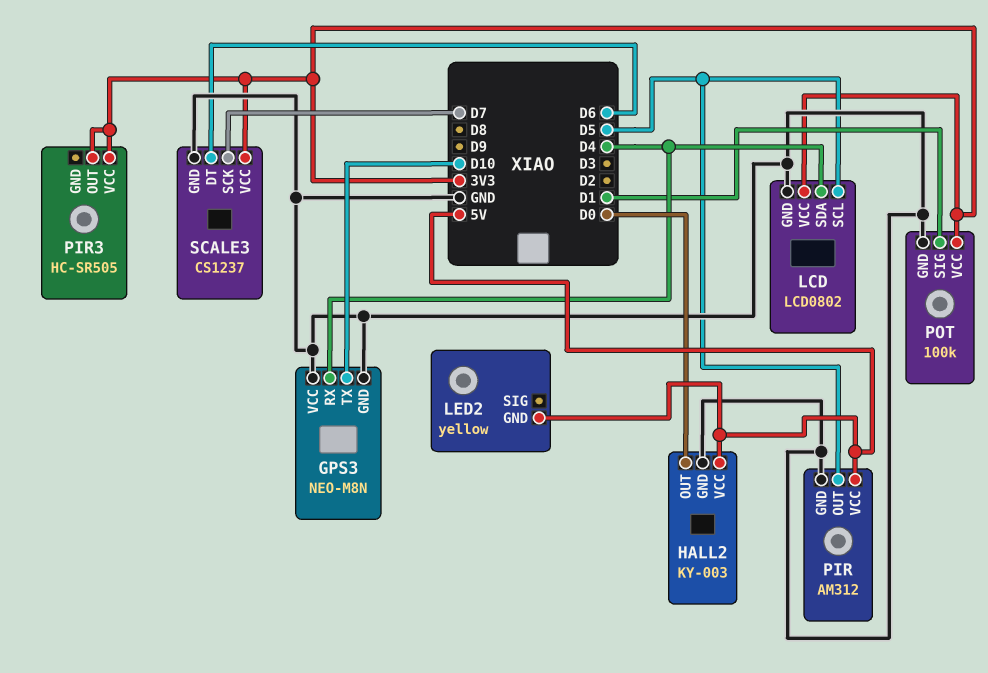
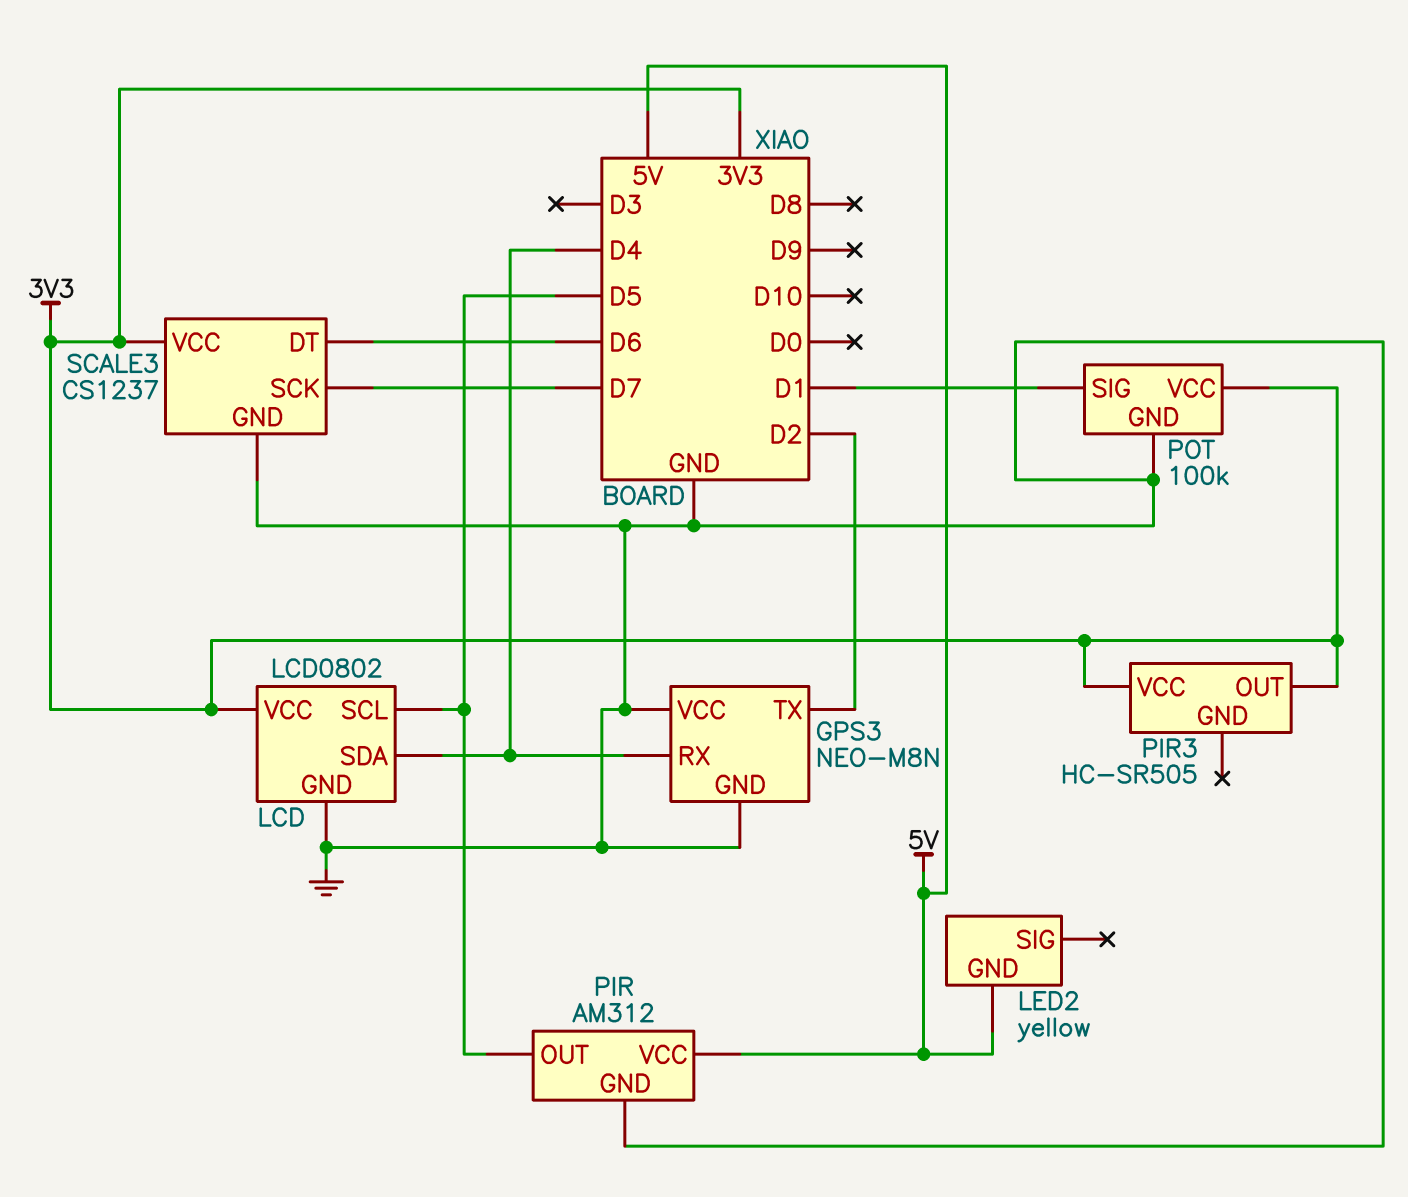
GPS3 pin TX: D10 -> D2
HALL2: KY-003 -> none
HALL2 pin GND: GND -> none
HALL2 pin OUT: D0 -> none
HALL2 pin VCC: 5V -> none

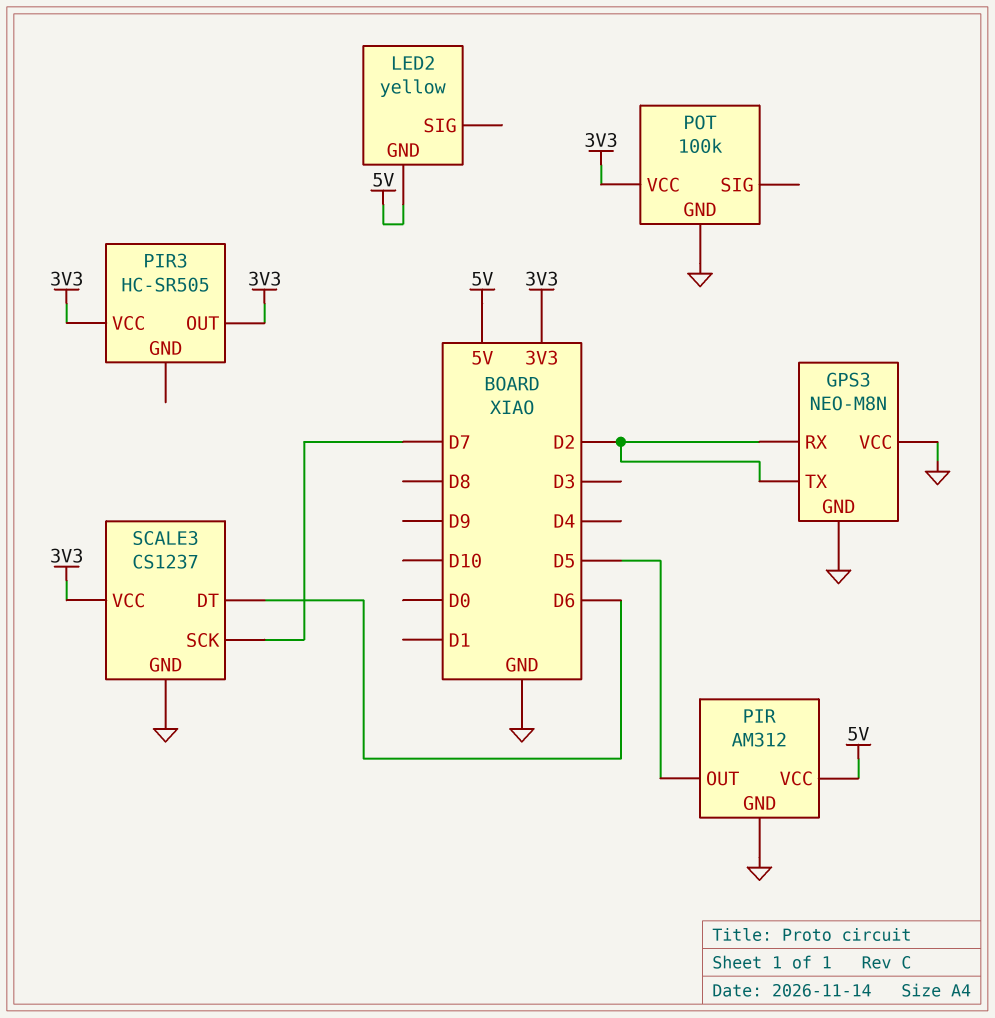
GPS3 pin RX: D4 -> D2
LCD: LCD0802 -> none
LCD pin GND: GND -> none
LCD pin SCL: D5 -> none
LCD pin SDA: D4 -> none
LCD pin VCC: 3V3 -> none
POT pin SIG: D1 -> none

